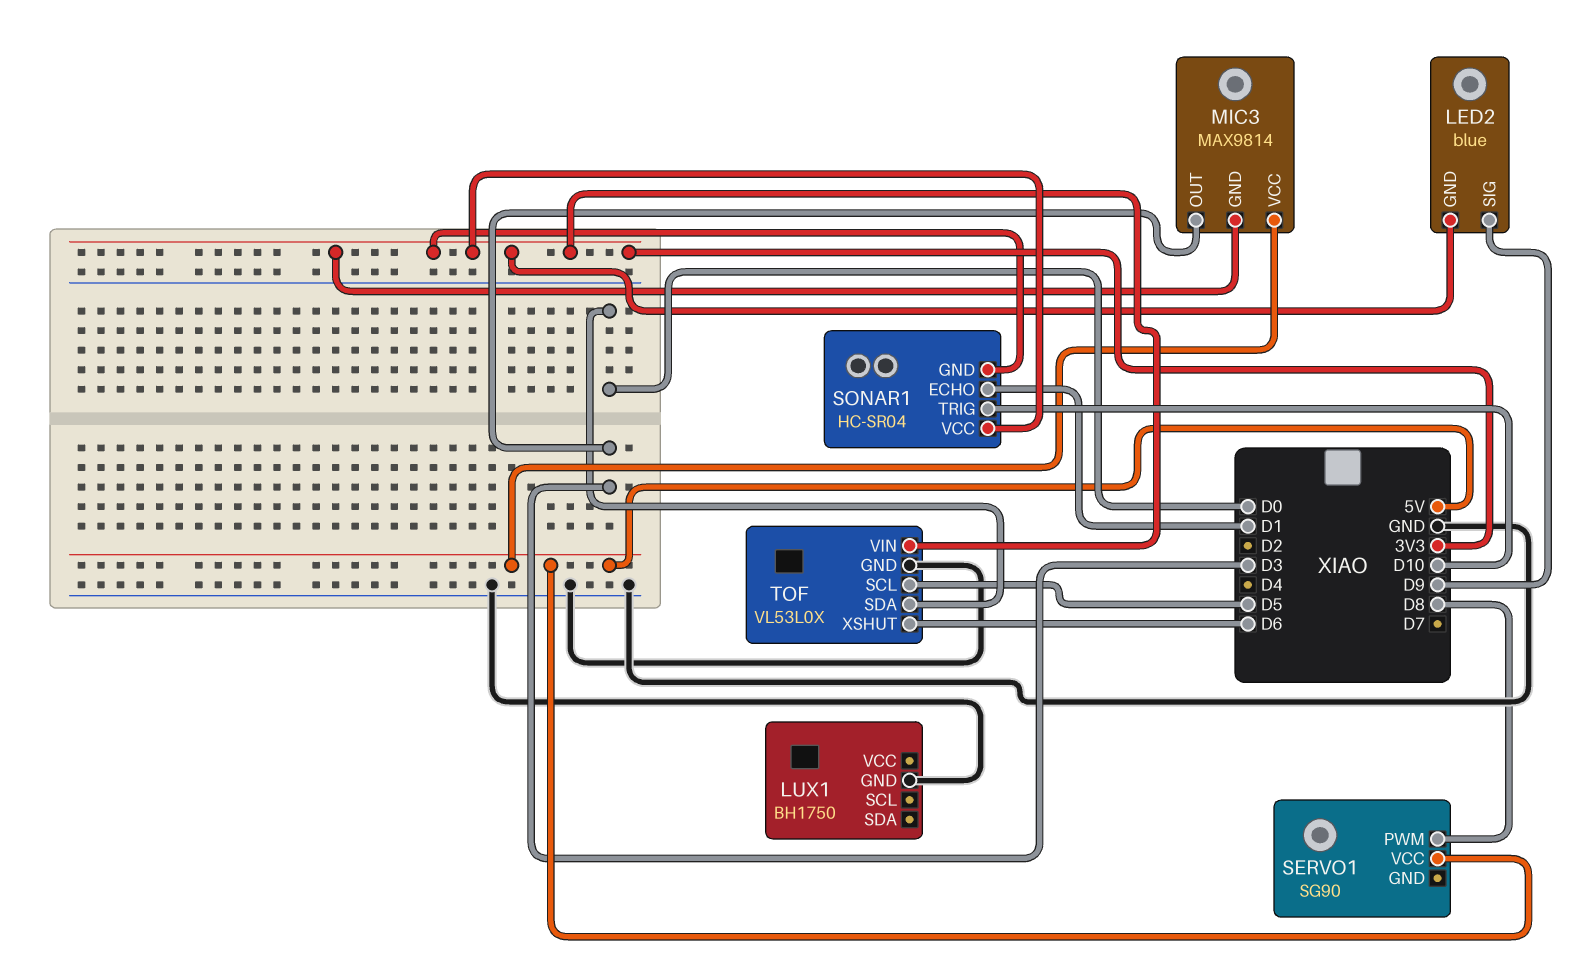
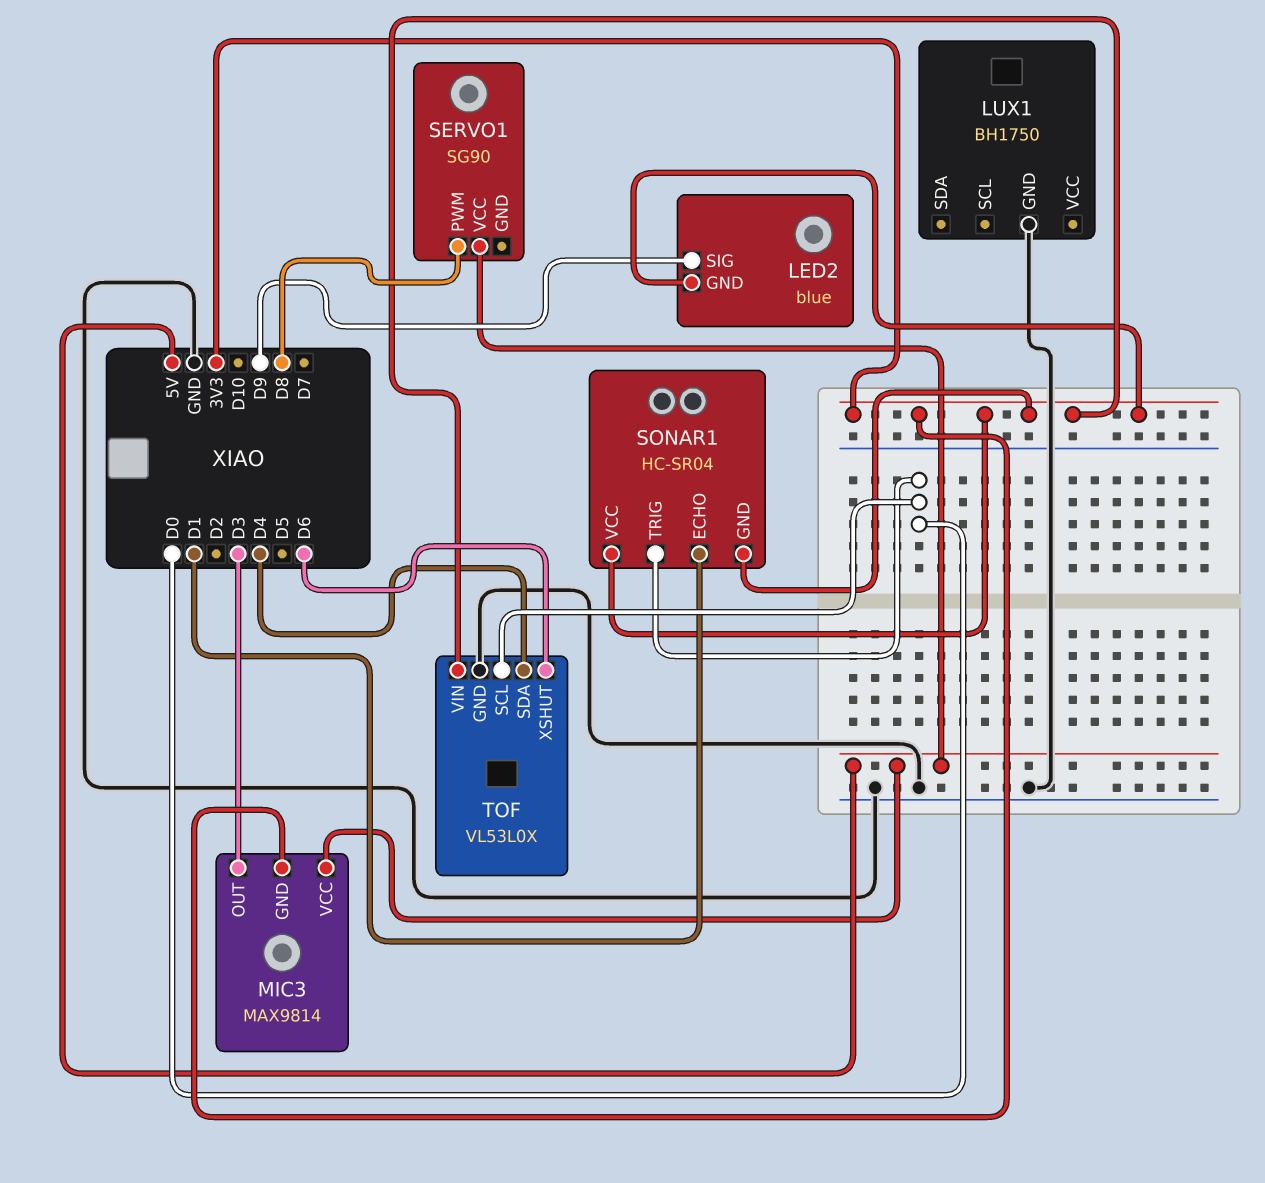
SONAR1 pin TRIG: D10 -> D0
TOF pin SCL: D5 -> D0
TOF pin SDA: D0 -> D4

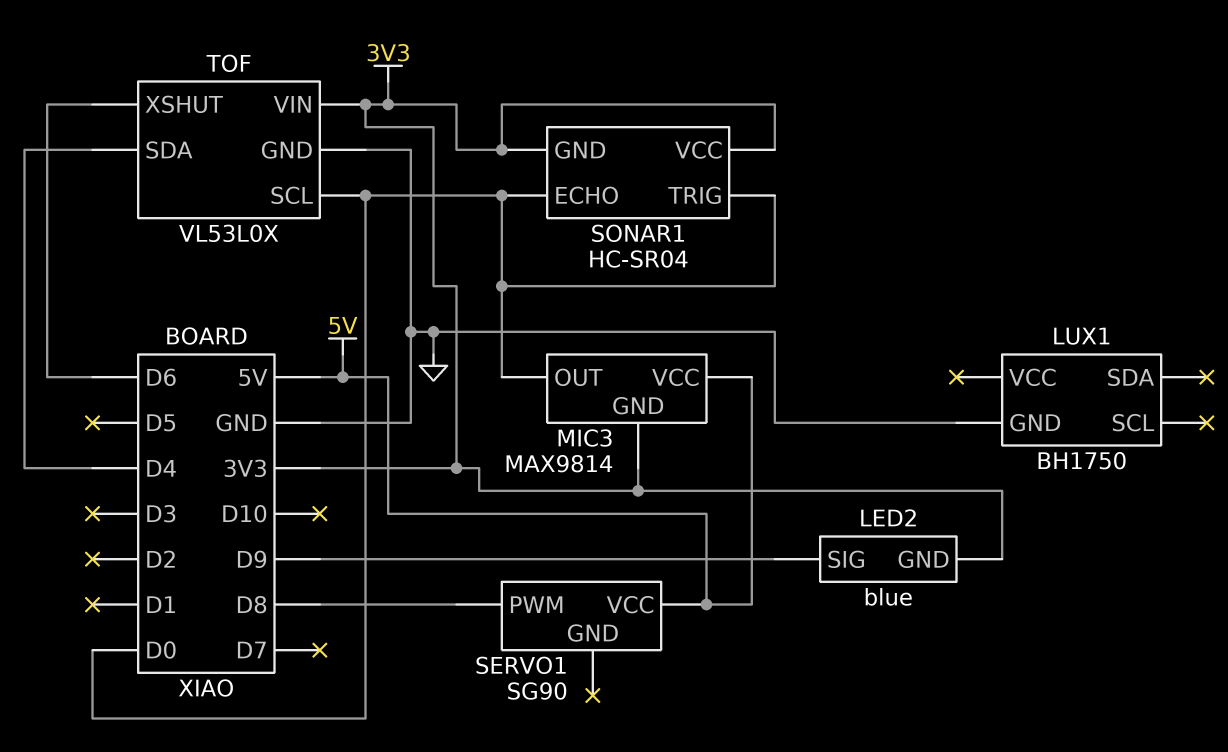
MIC3 pin OUT: D3 -> D0
SONAR1 pin ECHO: D1 -> D0

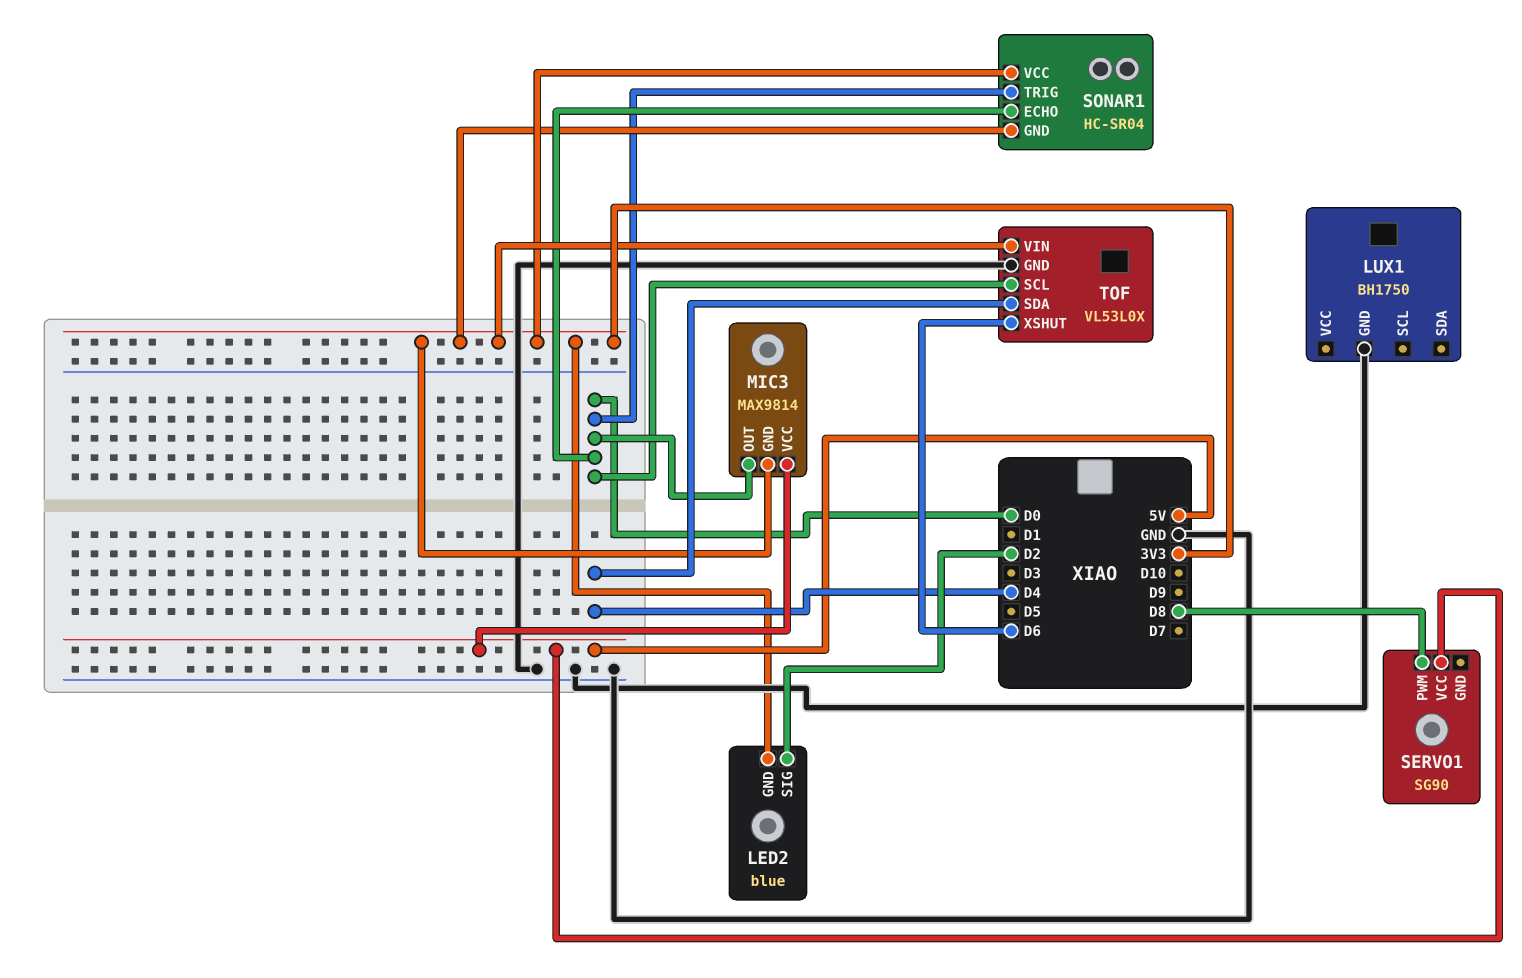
LED2 pin SIG: D9 -> D2

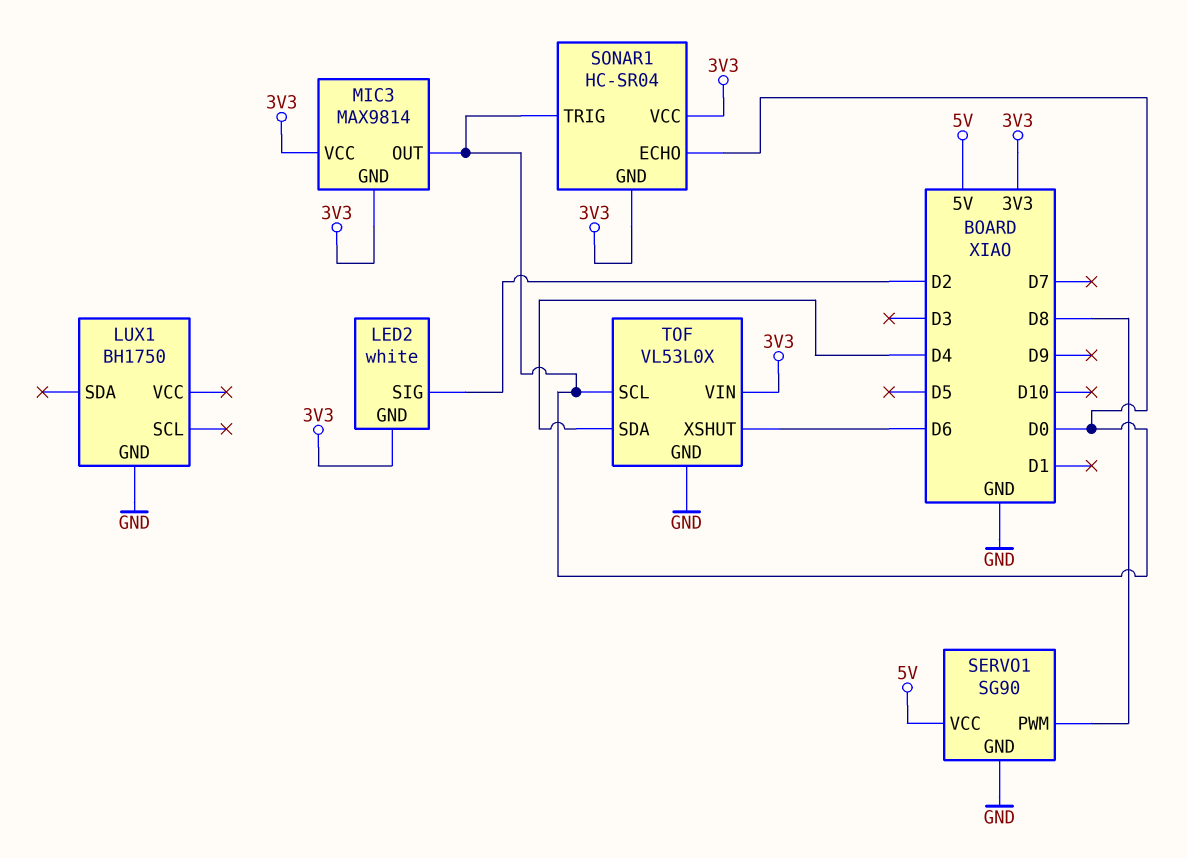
LED2: blue -> white
MIC3 pin VCC: 5V -> 3V3
SERVO1 pin GND: none -> GND

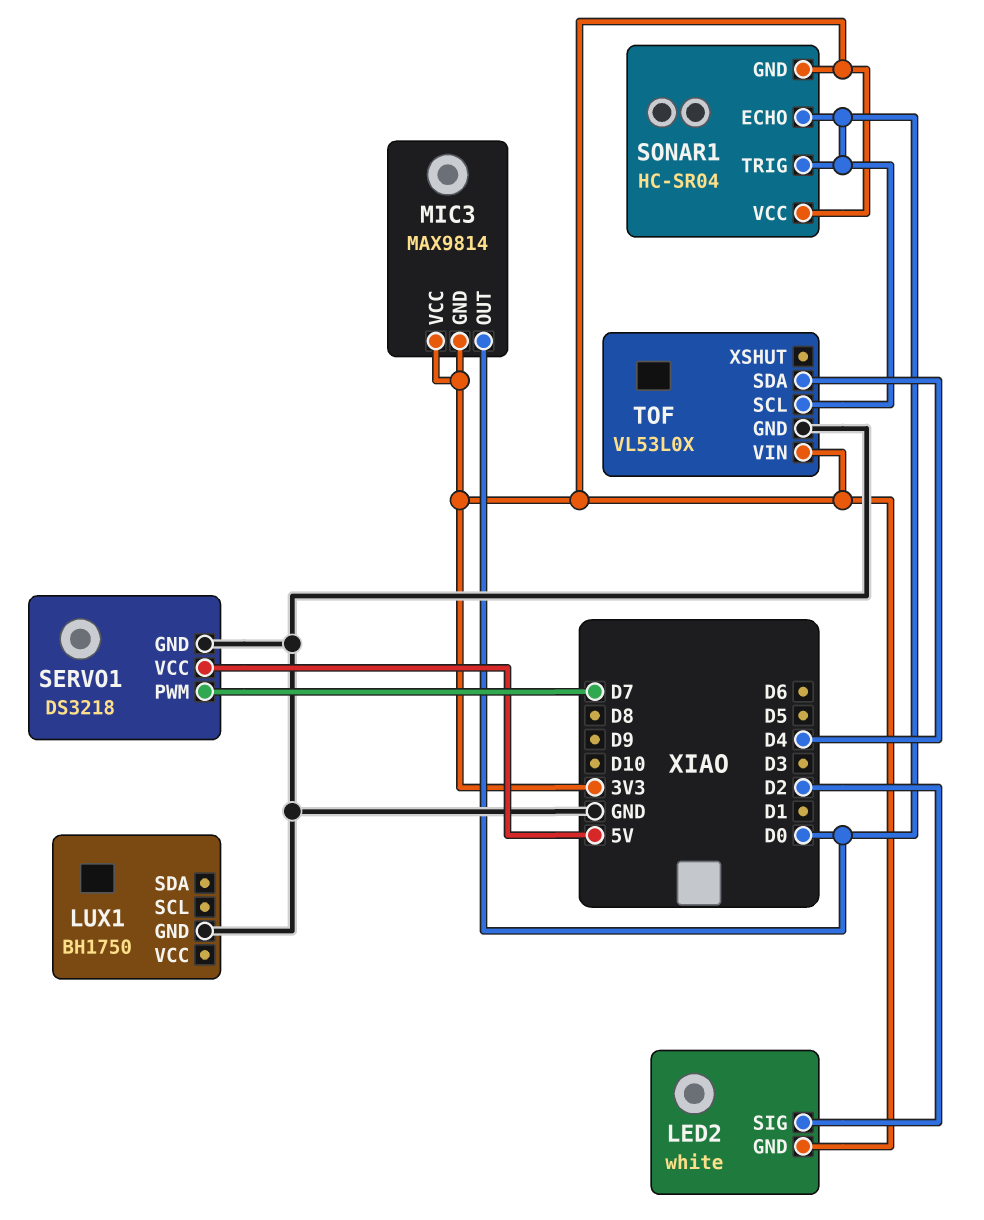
SERVO1: SG90 -> DS3218
SERVO1 pin PWM: D8 -> D7
TOF pin XSHUT: D6 -> none

